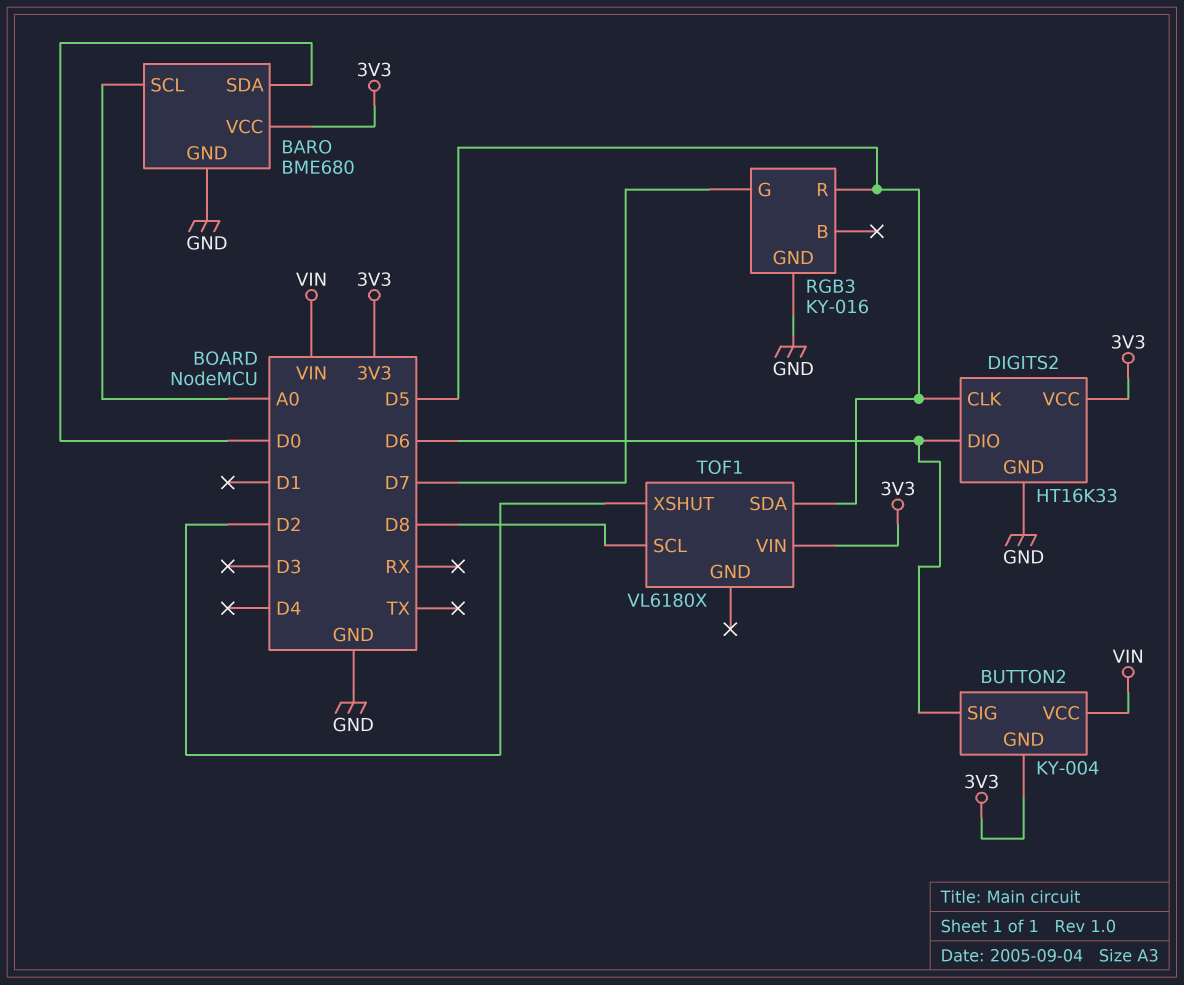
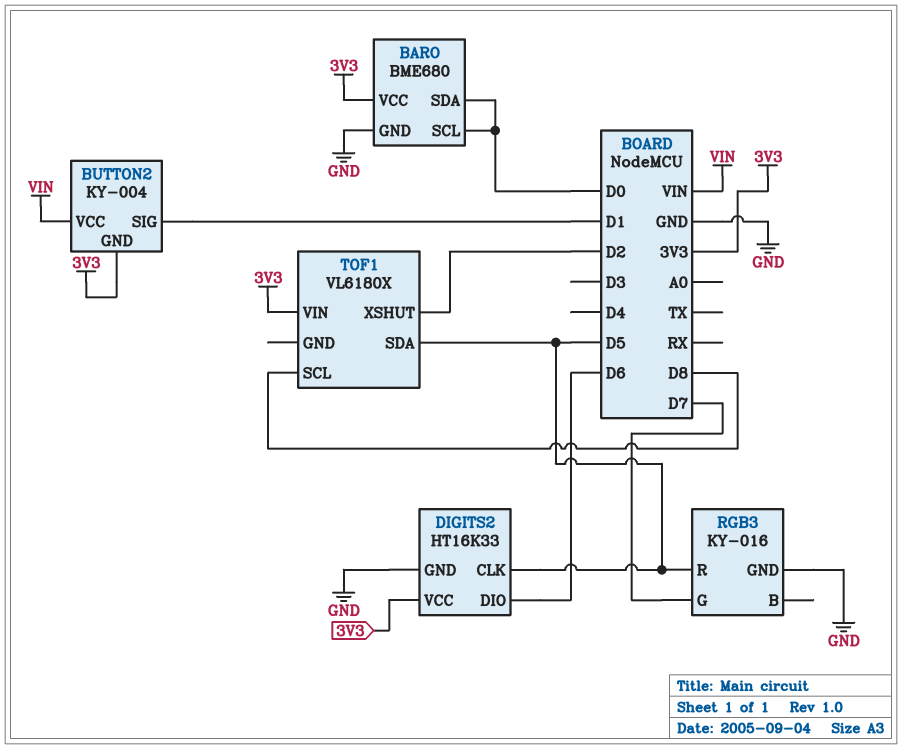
BARO pin SCL: A0 -> D0
BUTTON2 pin SIG: D6 -> D1

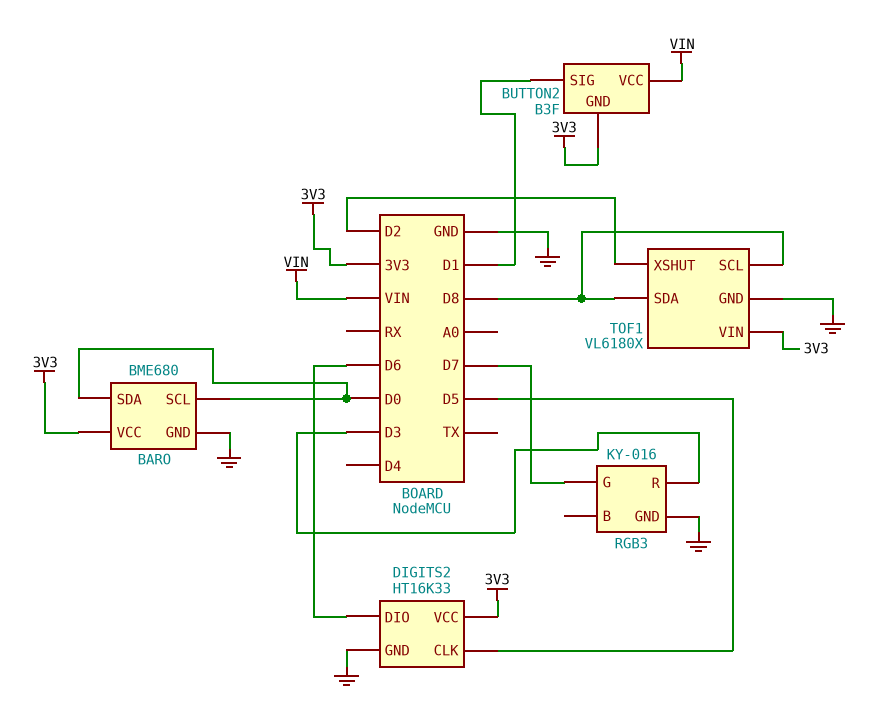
BUTTON2: KY-004 -> B3F
RGB3 pin R: D5 -> D3
TOF1 pin GND: none -> GND
TOF1 pin SDA: D5 -> D8

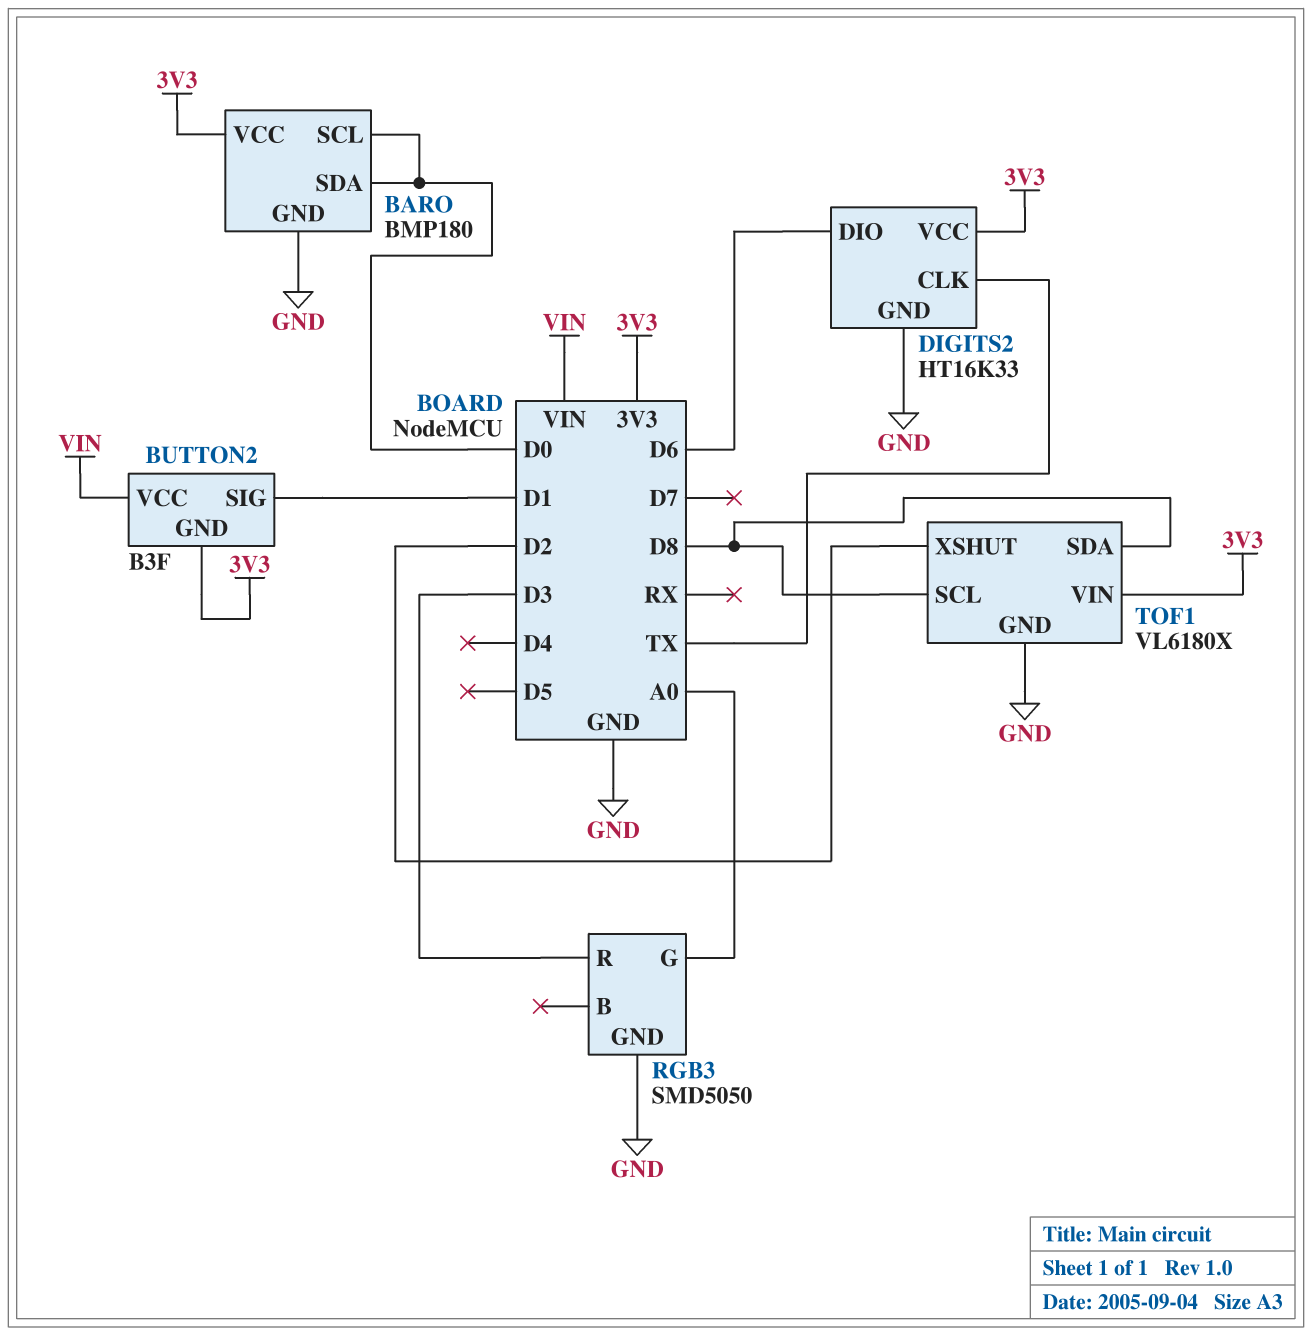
BARO: BME680 -> BMP180
DIGITS2 pin CLK: D5 -> TX
RGB3: KY-016 -> SMD5050
RGB3 pin G: D7 -> A0

